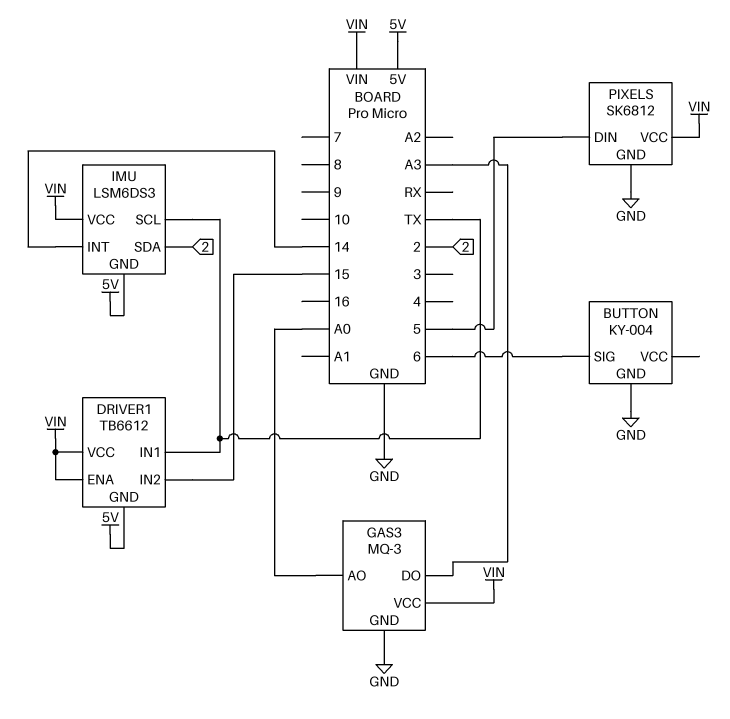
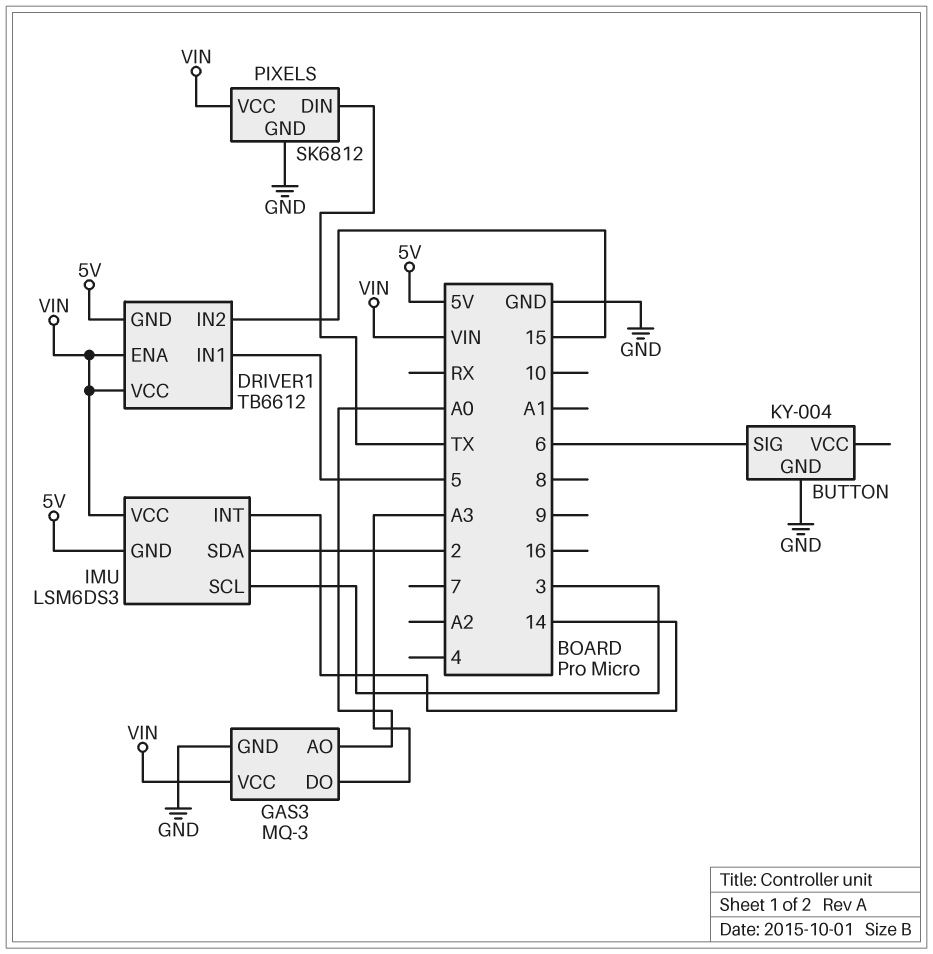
DRIVER1 pin IN1: TX -> 5
IMU pin SCL: TX -> 3
PIXELS pin DIN: 5 -> TX

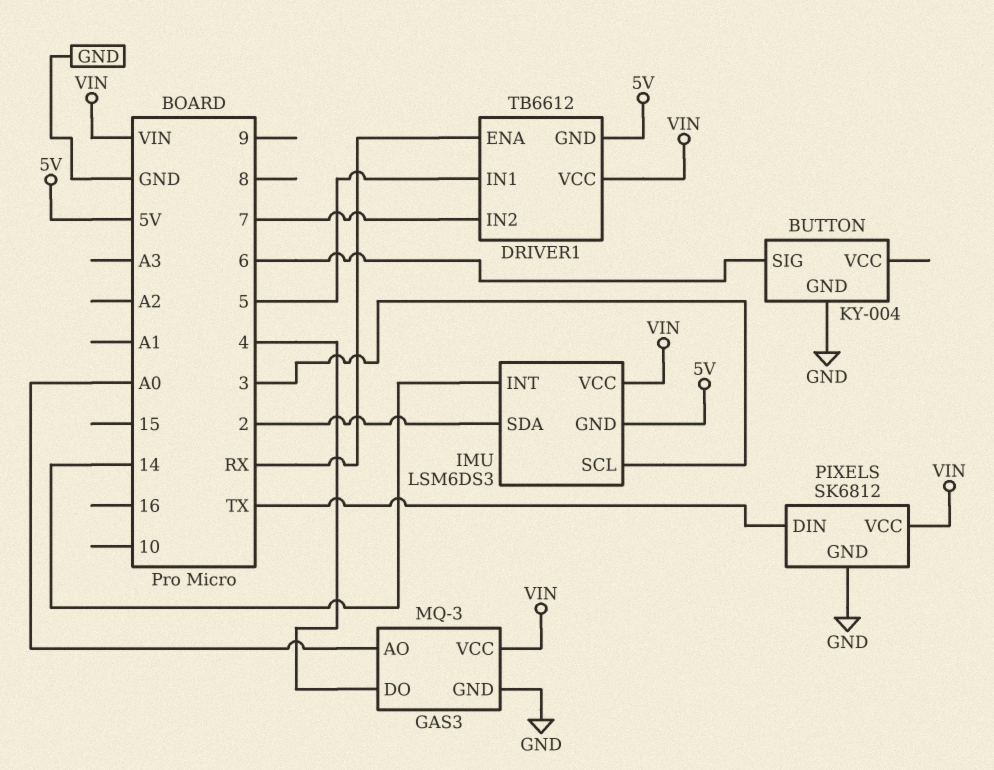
DRIVER1 pin ENA: VIN -> RX
DRIVER1 pin IN2: 15 -> 7
GAS3 pin DO: A3 -> 4

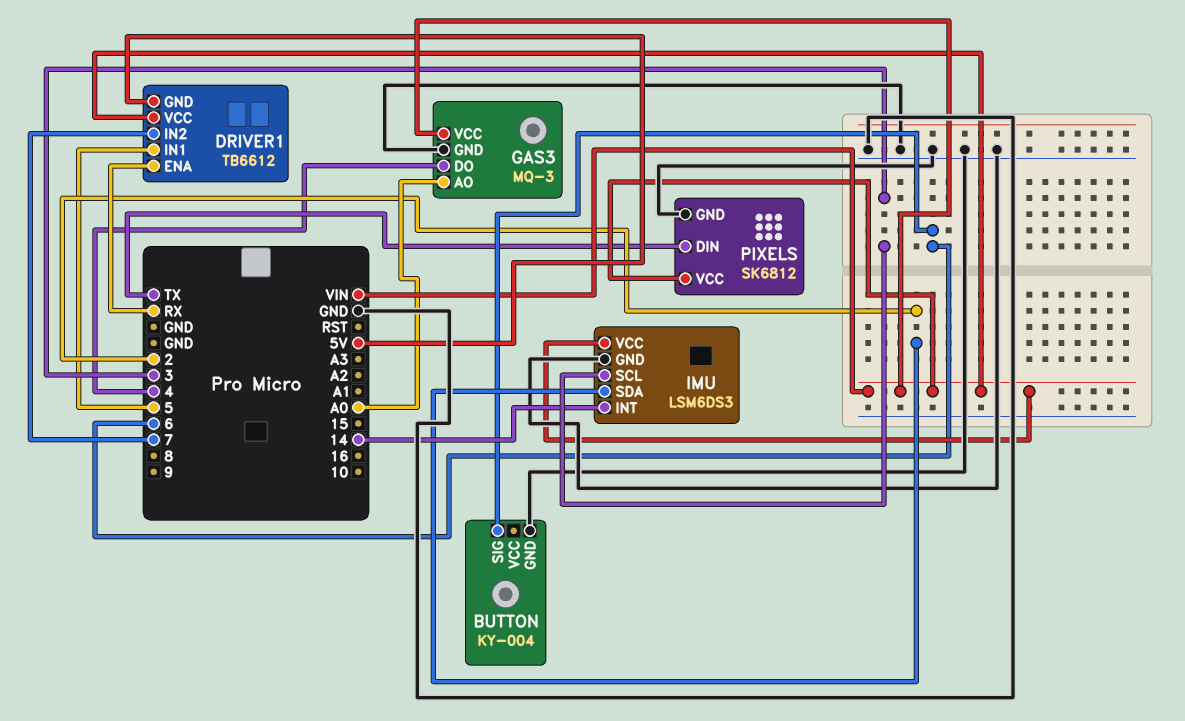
IMU pin GND: 5V -> GND

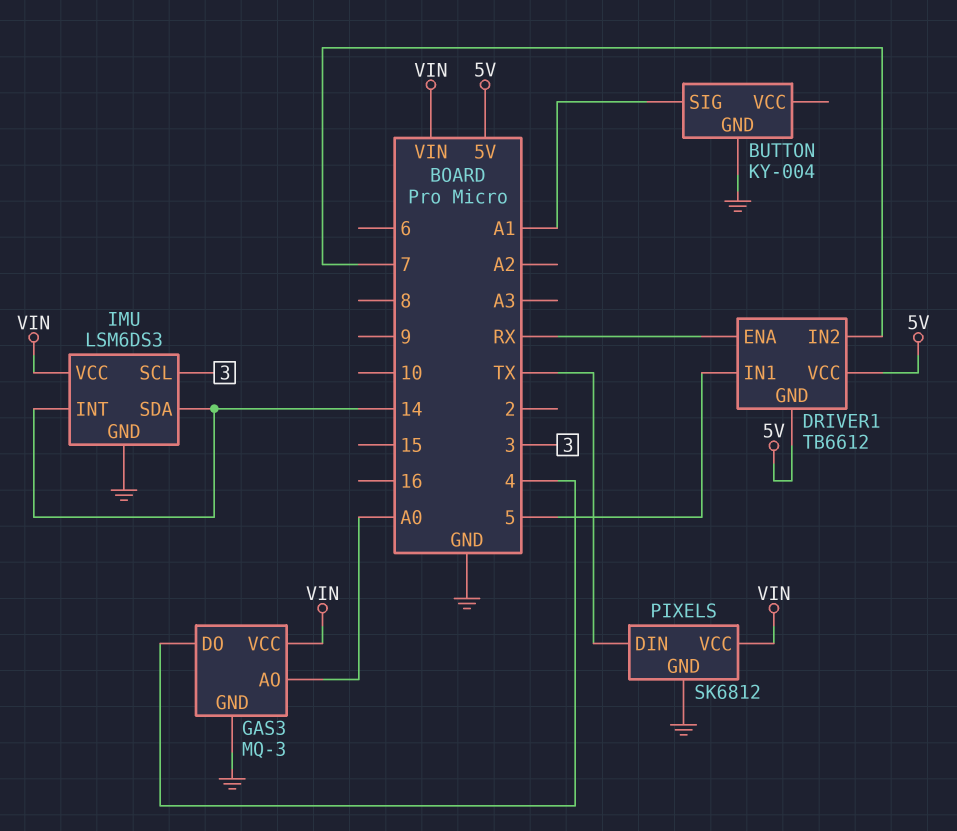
BUTTON pin SIG: 6 -> A1
DRIVER1 pin VCC: VIN -> 5V
IMU pin SDA: 2 -> 14

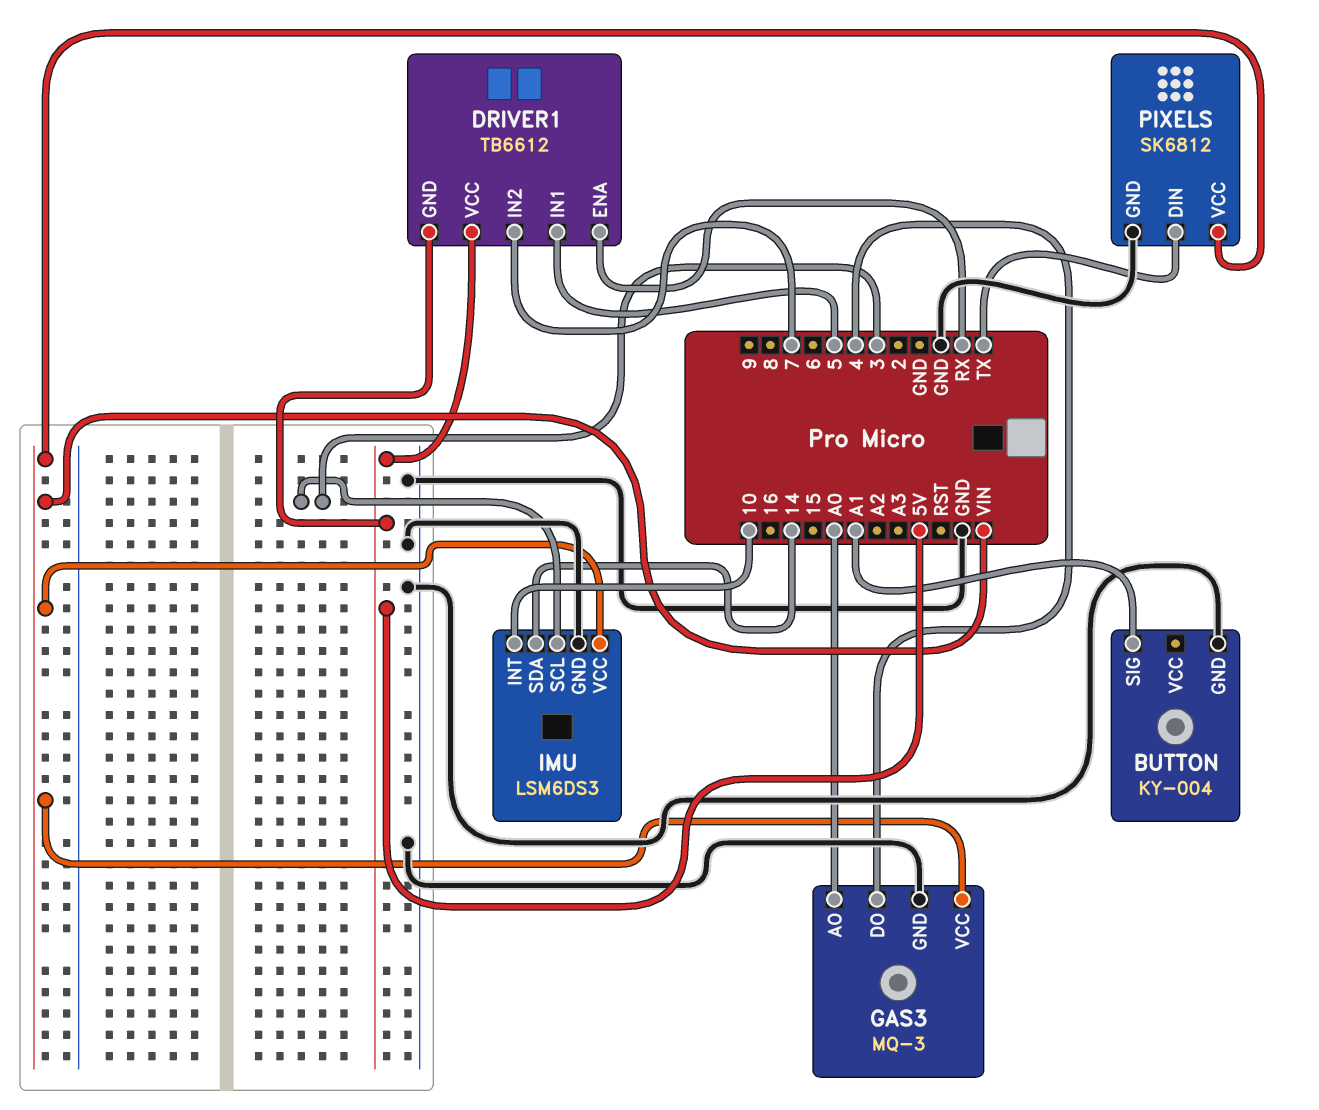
IMU pin INT: 14 -> 10

